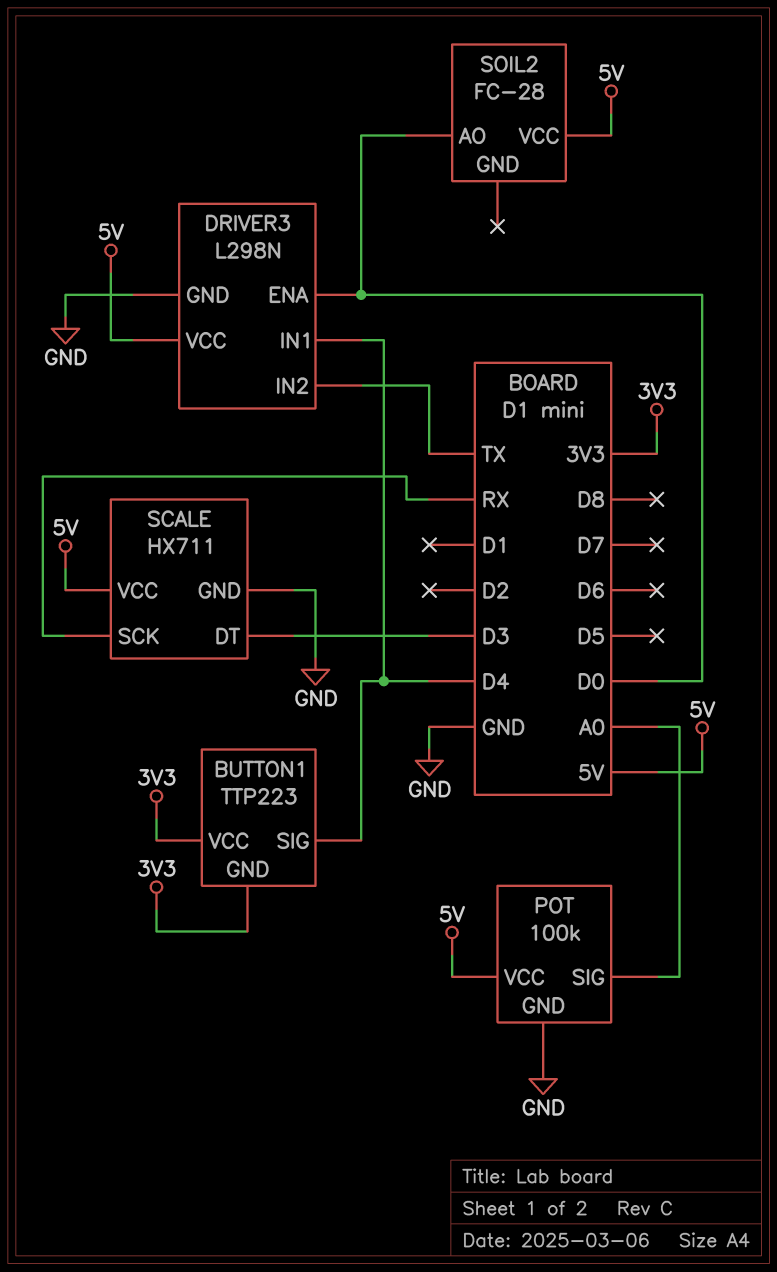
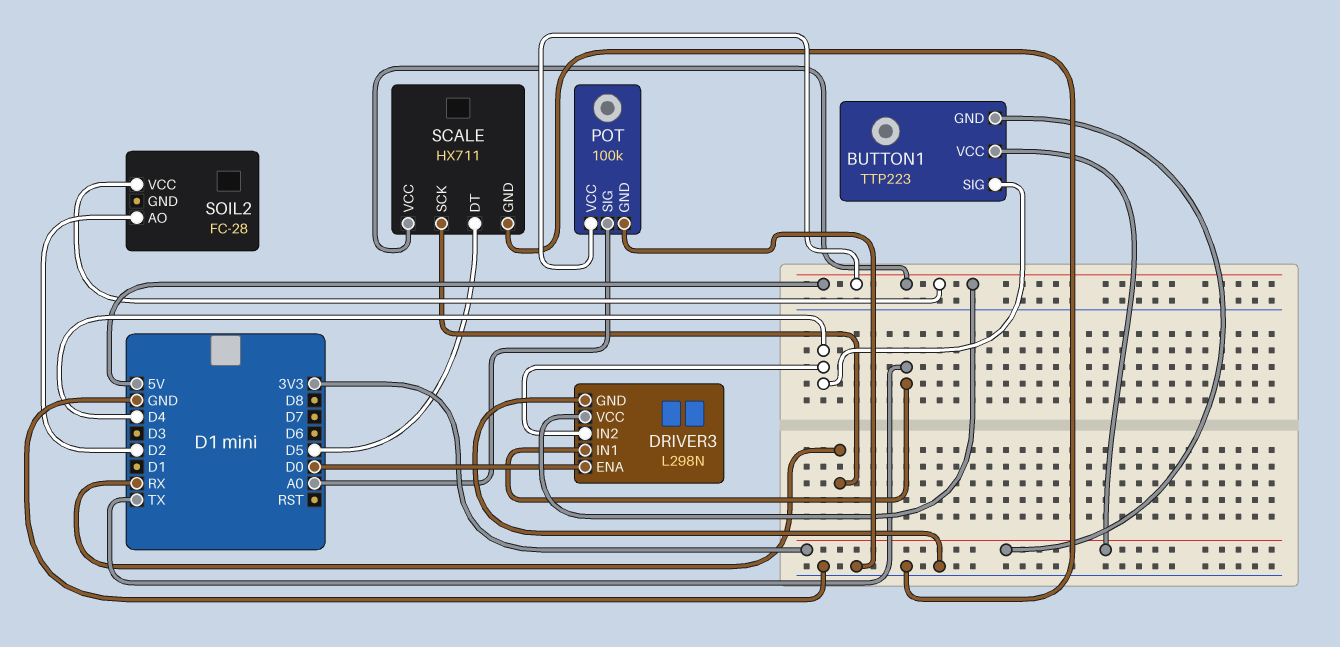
DRIVER3 pin IN1: D4 -> TX
DRIVER3 pin IN2: TX -> D4
SCALE pin DT: D3 -> D5
SOIL2 pin AO: D0 -> D2

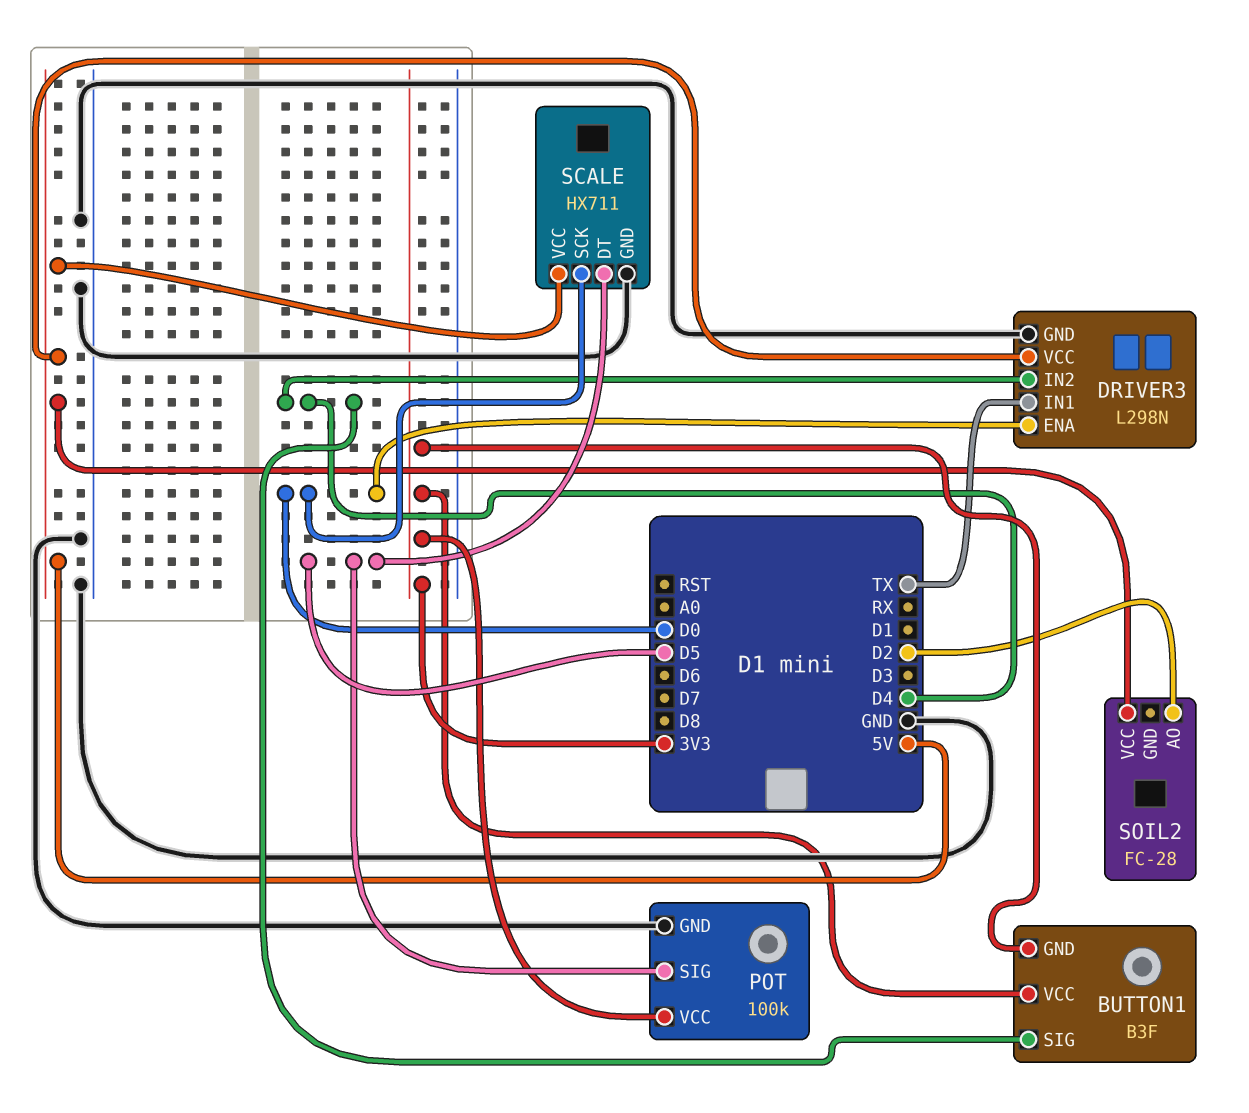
BUTTON1: TTP223 -> B3F
POT pin SIG: A0 -> D5
POT pin VCC: 5V -> 3V3
SCALE pin SCK: RX -> D0

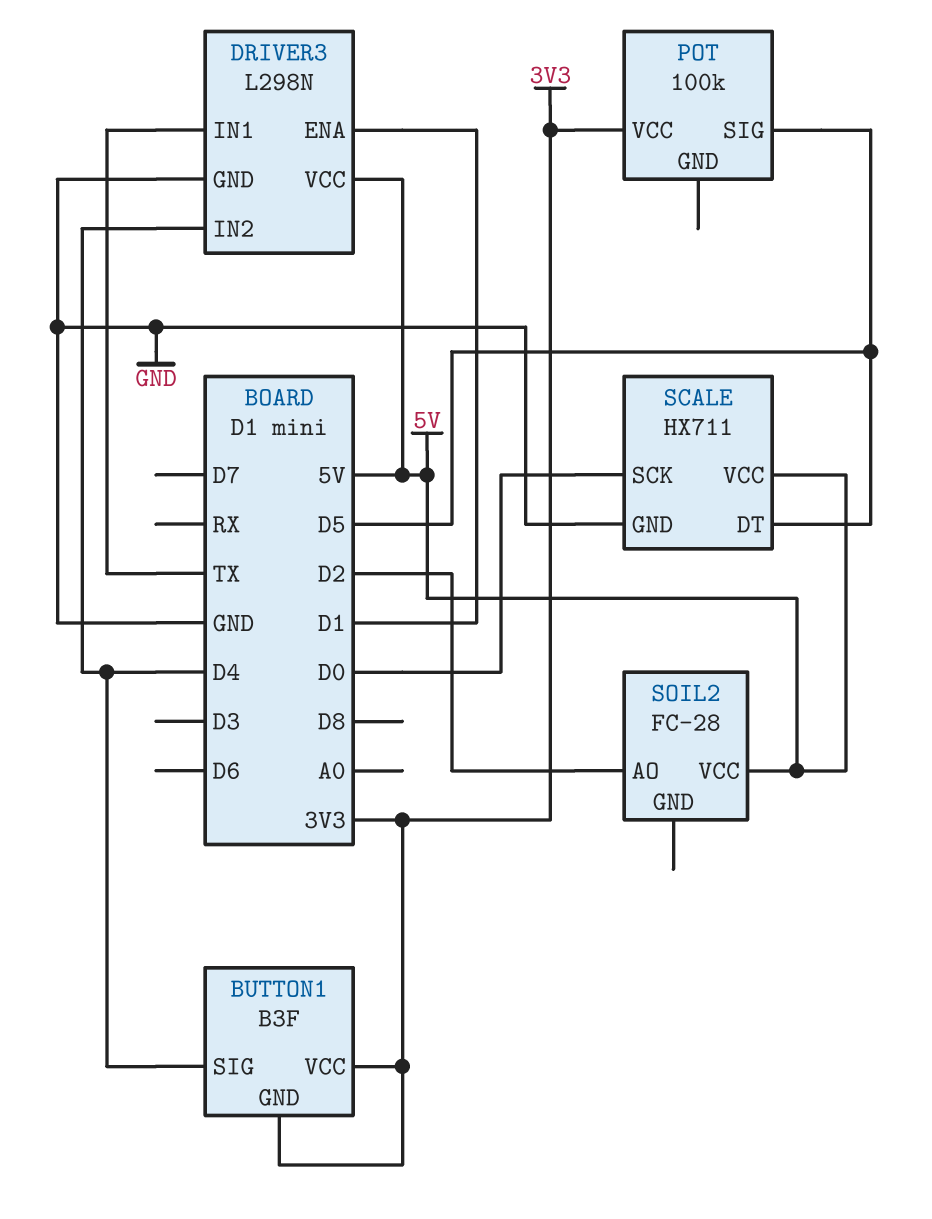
DRIVER3 pin ENA: D0 -> D1
POT pin GND: GND -> none

